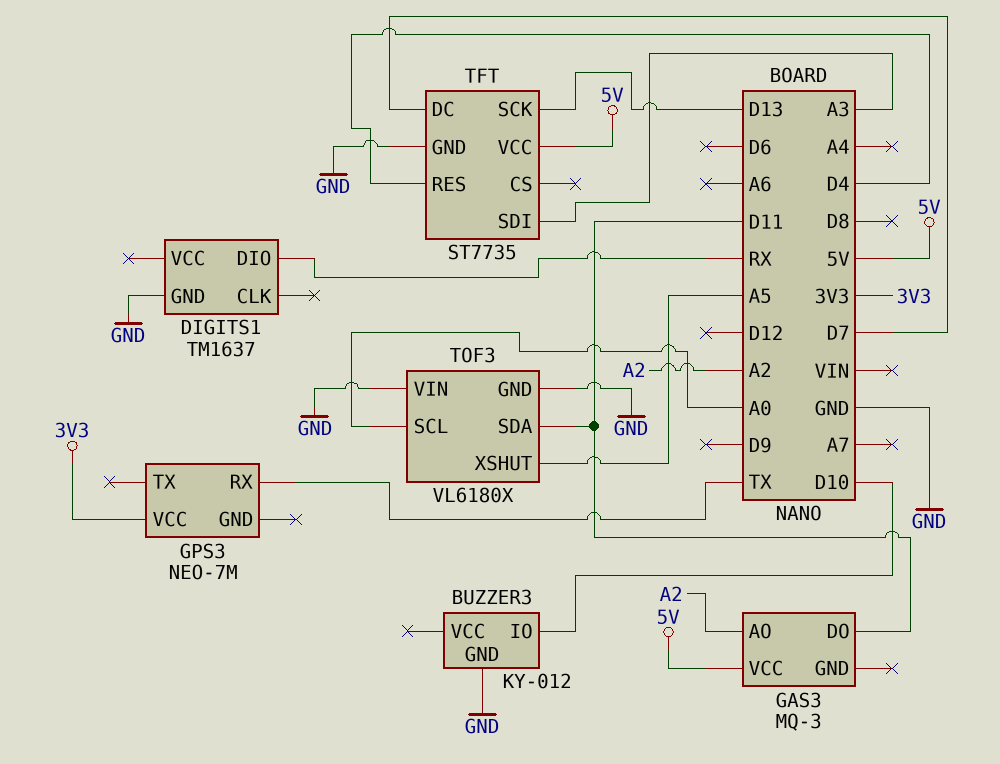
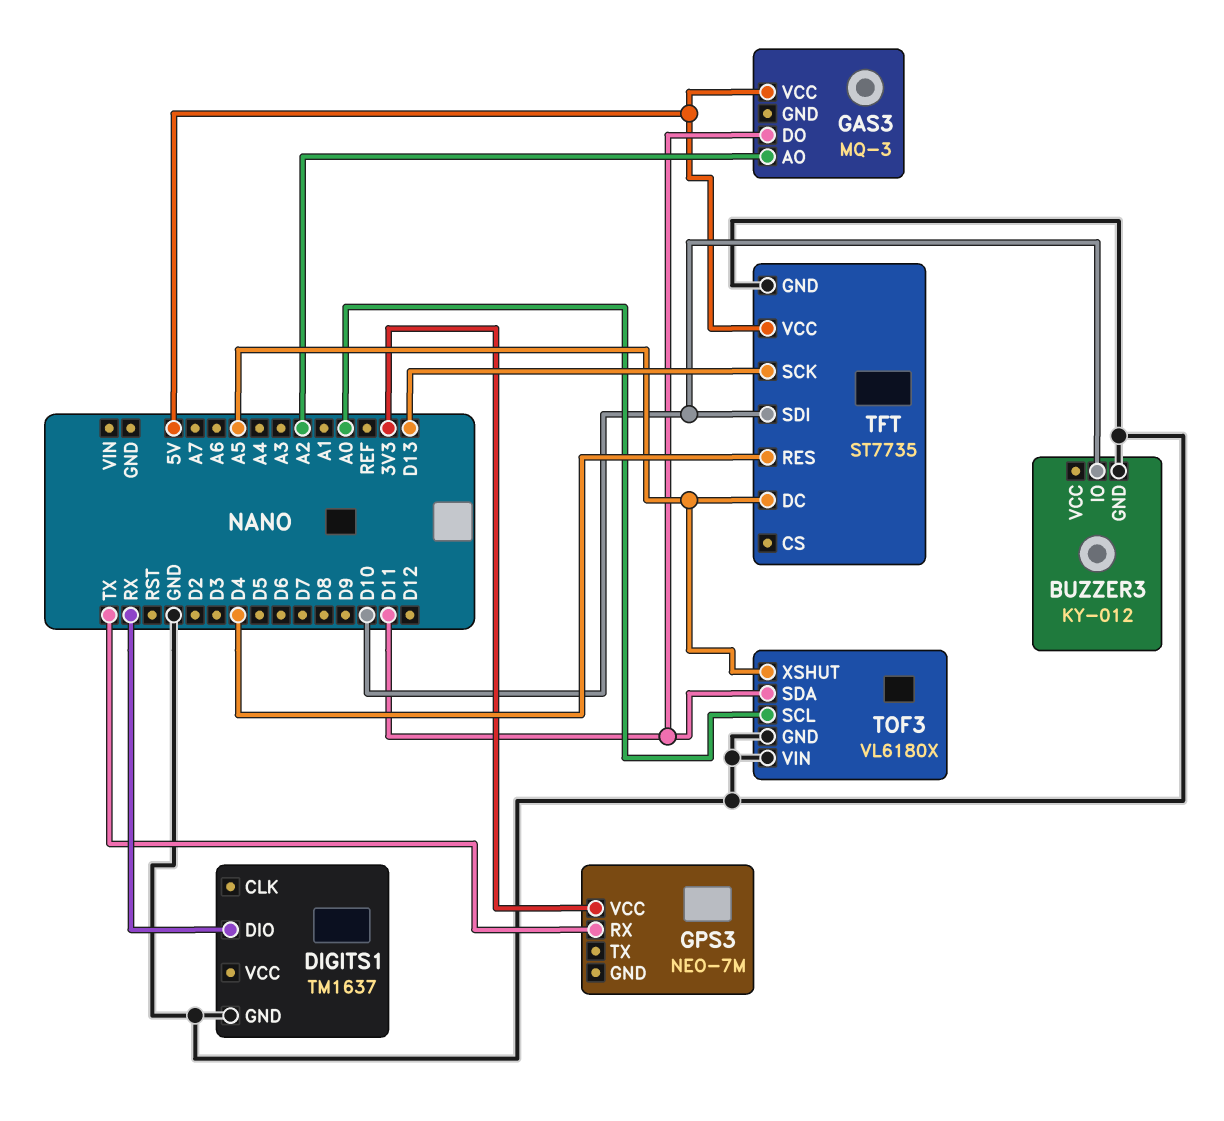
TFT pin DC: D7 -> A5
TFT pin SDI: A3 -> D10

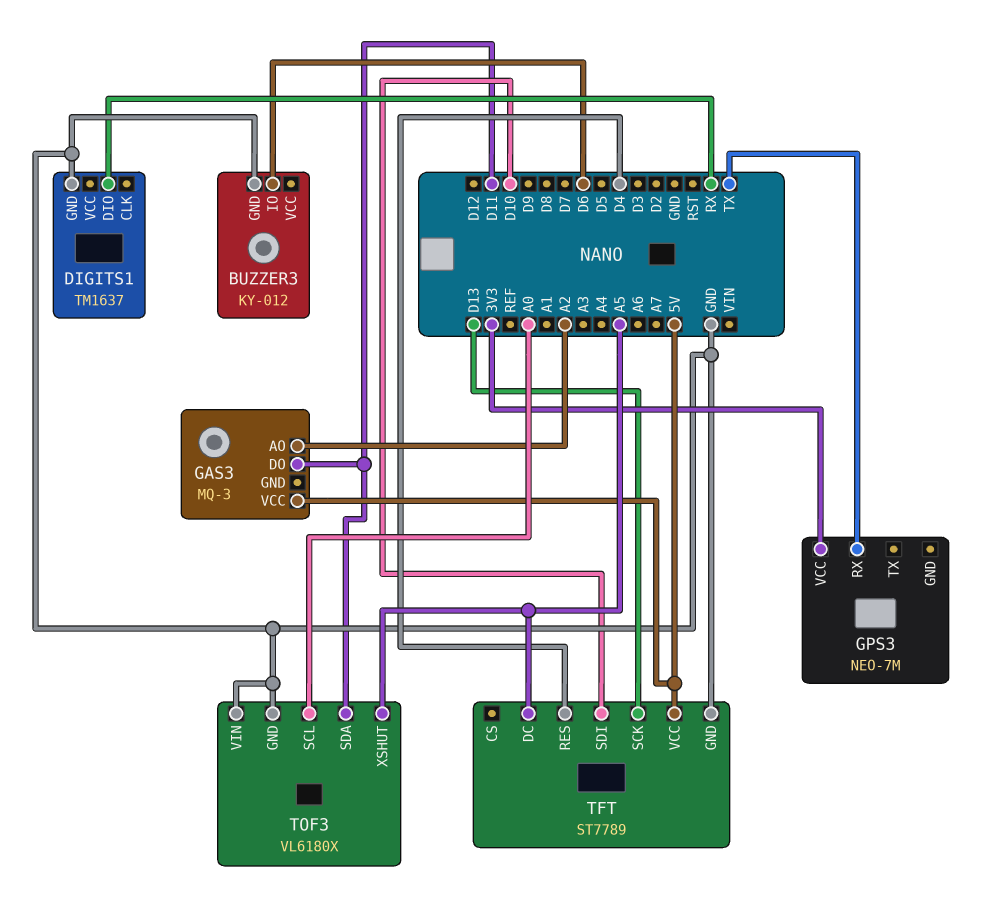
BUZZER3 pin IO: D10 -> D6
TFT: ST7735 -> ST7789

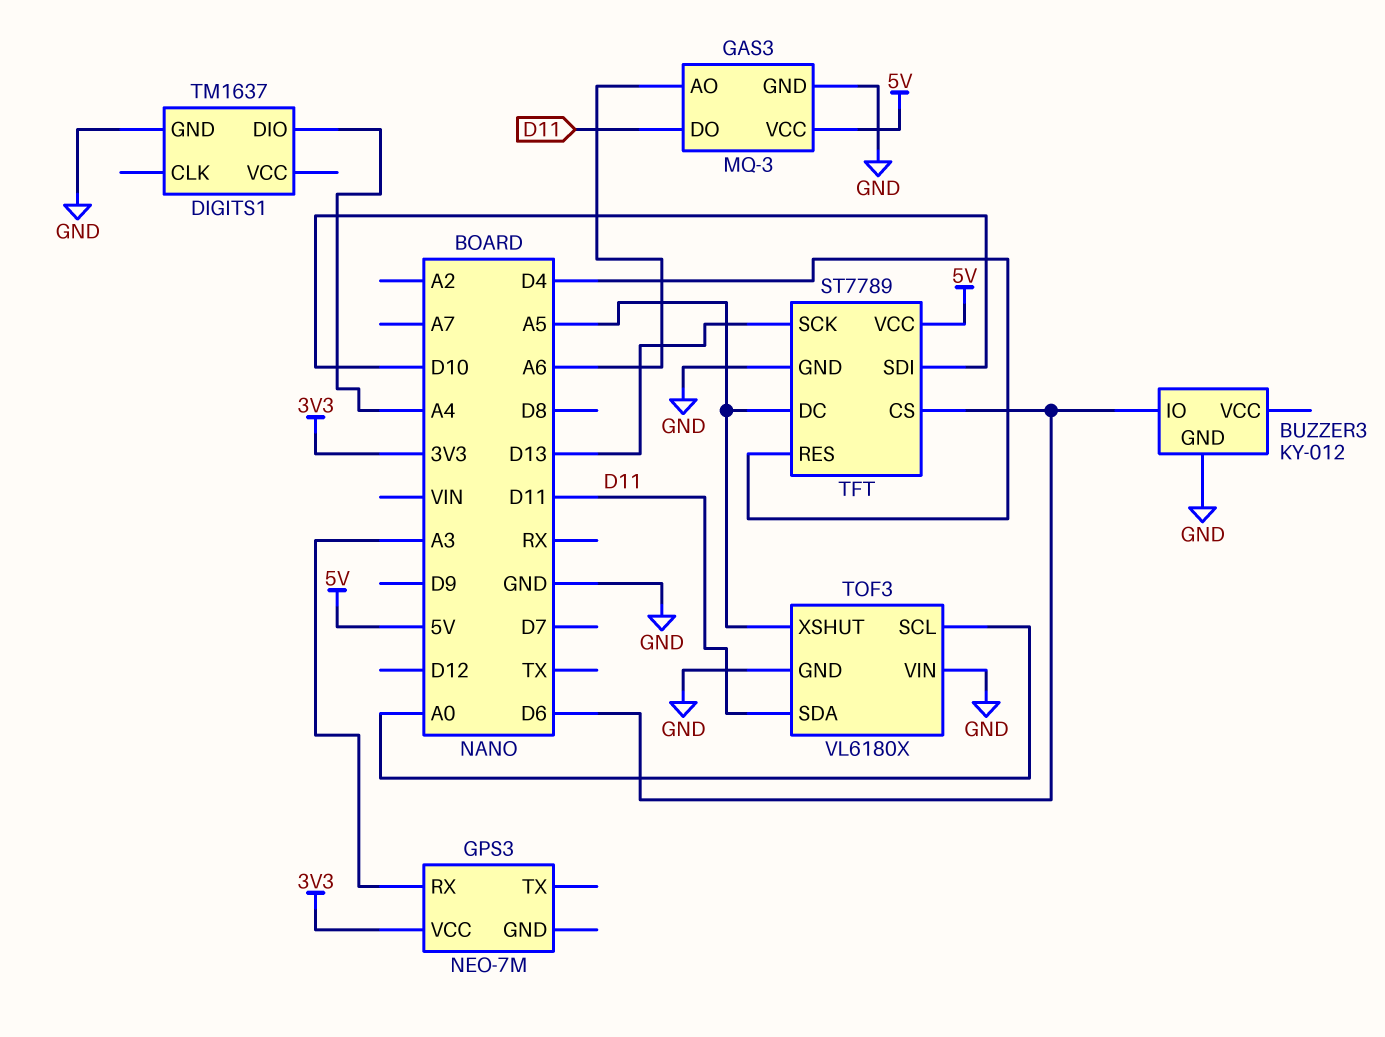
DIGITS1 pin DIO: RX -> A4
GAS3 pin AO: A2 -> A6
GAS3 pin GND: none -> GND
GPS3 pin RX: TX -> A3
TFT pin CS: none -> D6

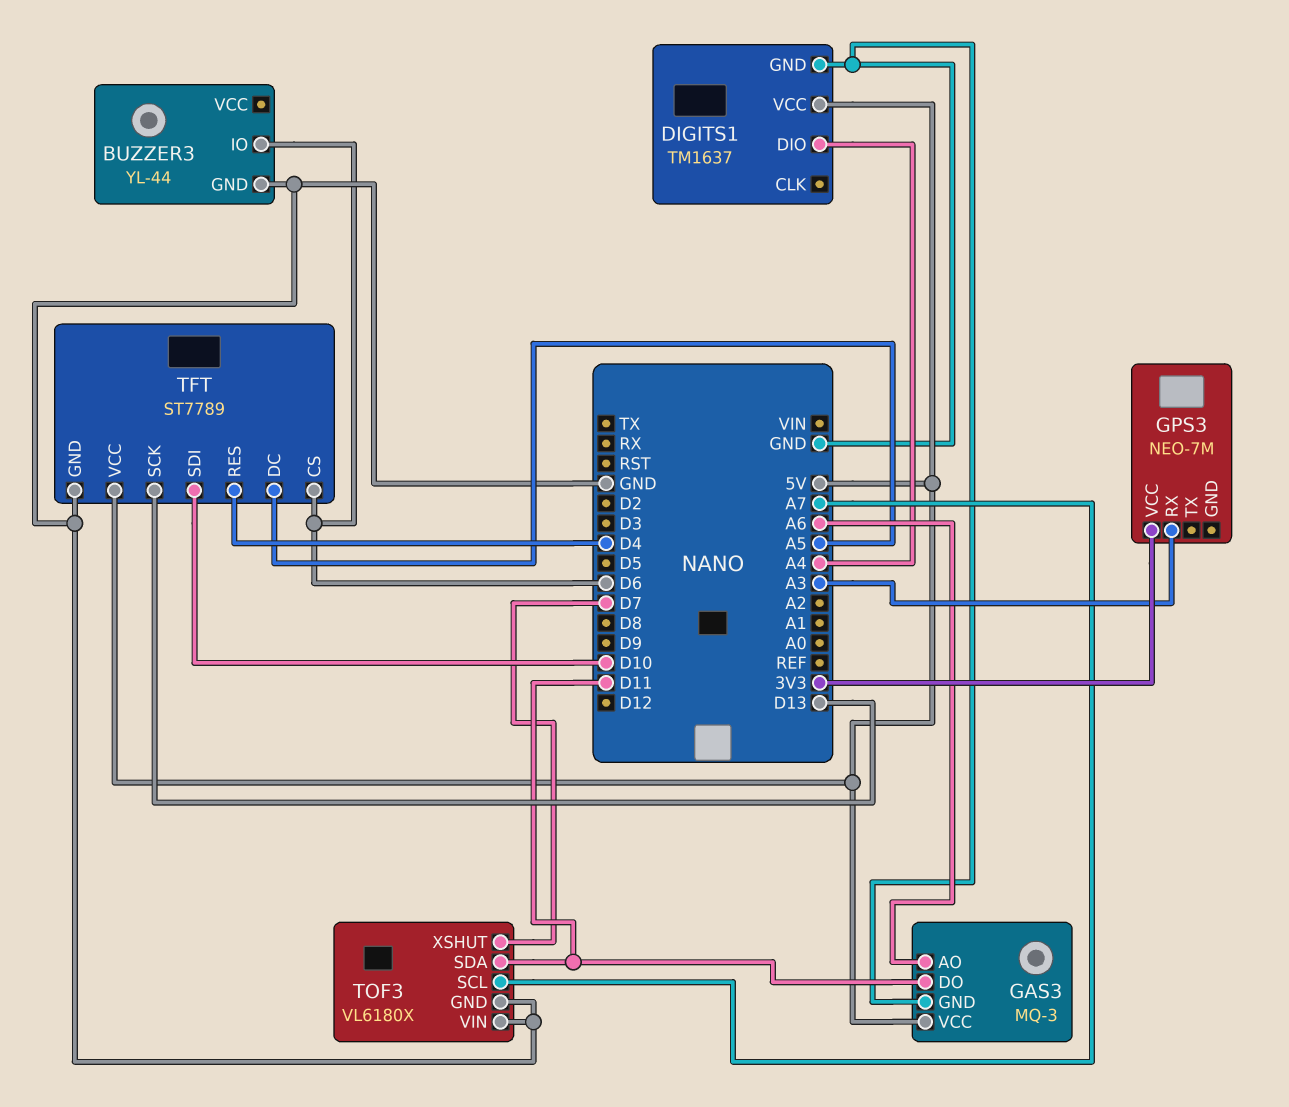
BUZZER3: KY-012 -> YL-44
DIGITS1 pin VCC: none -> 5V
TOF3 pin SCL: A0 -> A7
TOF3 pin XSHUT: A5 -> D7

